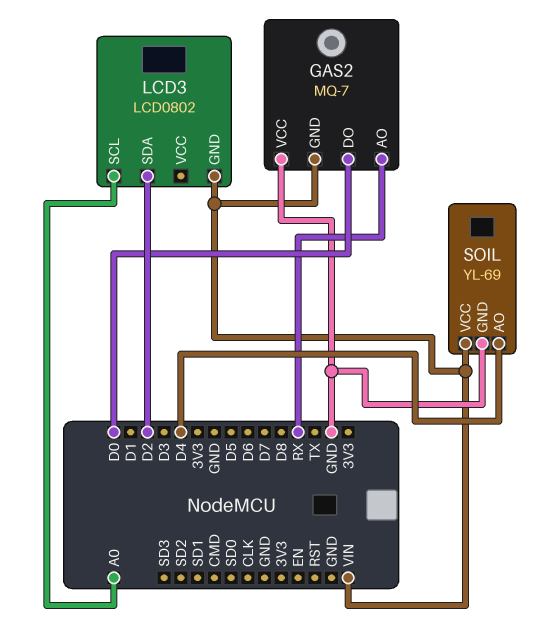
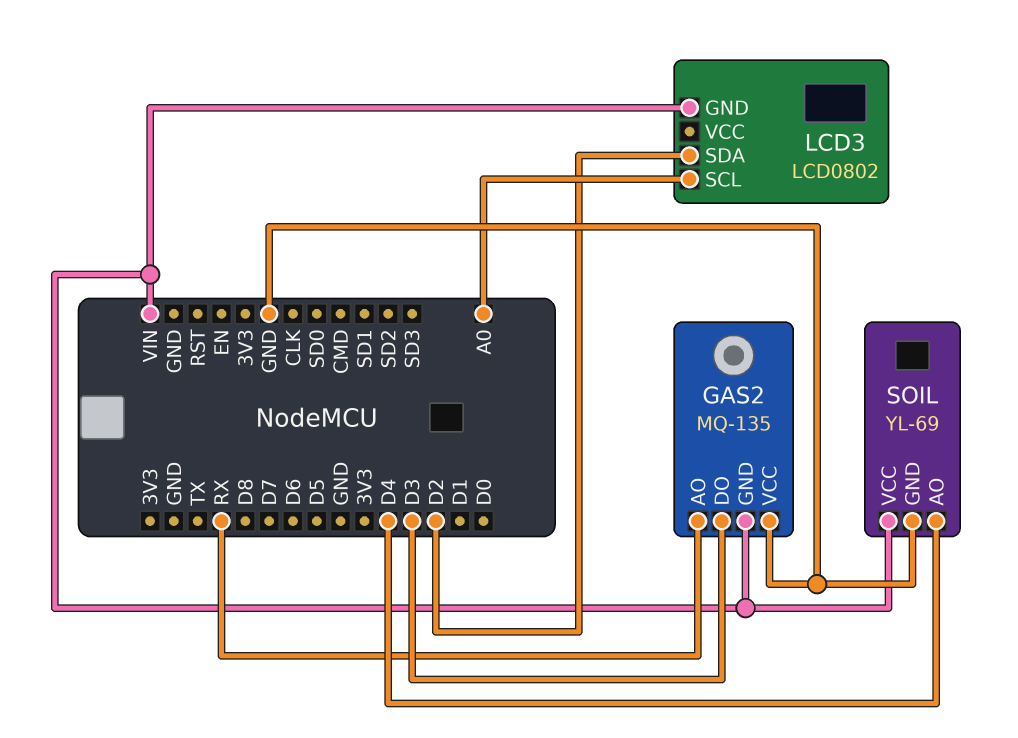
GAS2: MQ-7 -> MQ-135
GAS2 pin DO: D0 -> D3

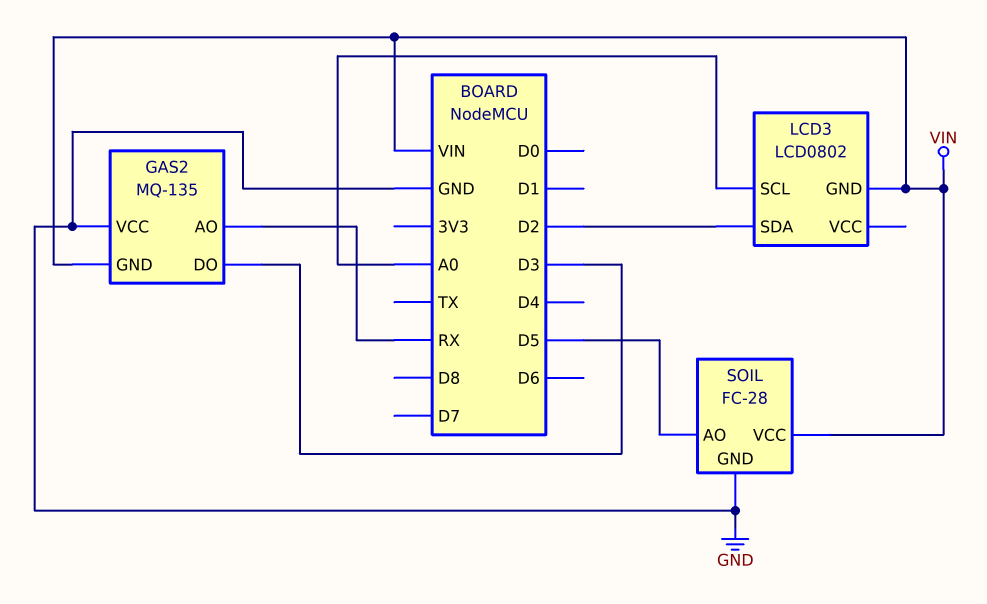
SOIL: YL-69 -> FC-28
SOIL pin AO: D4 -> D5

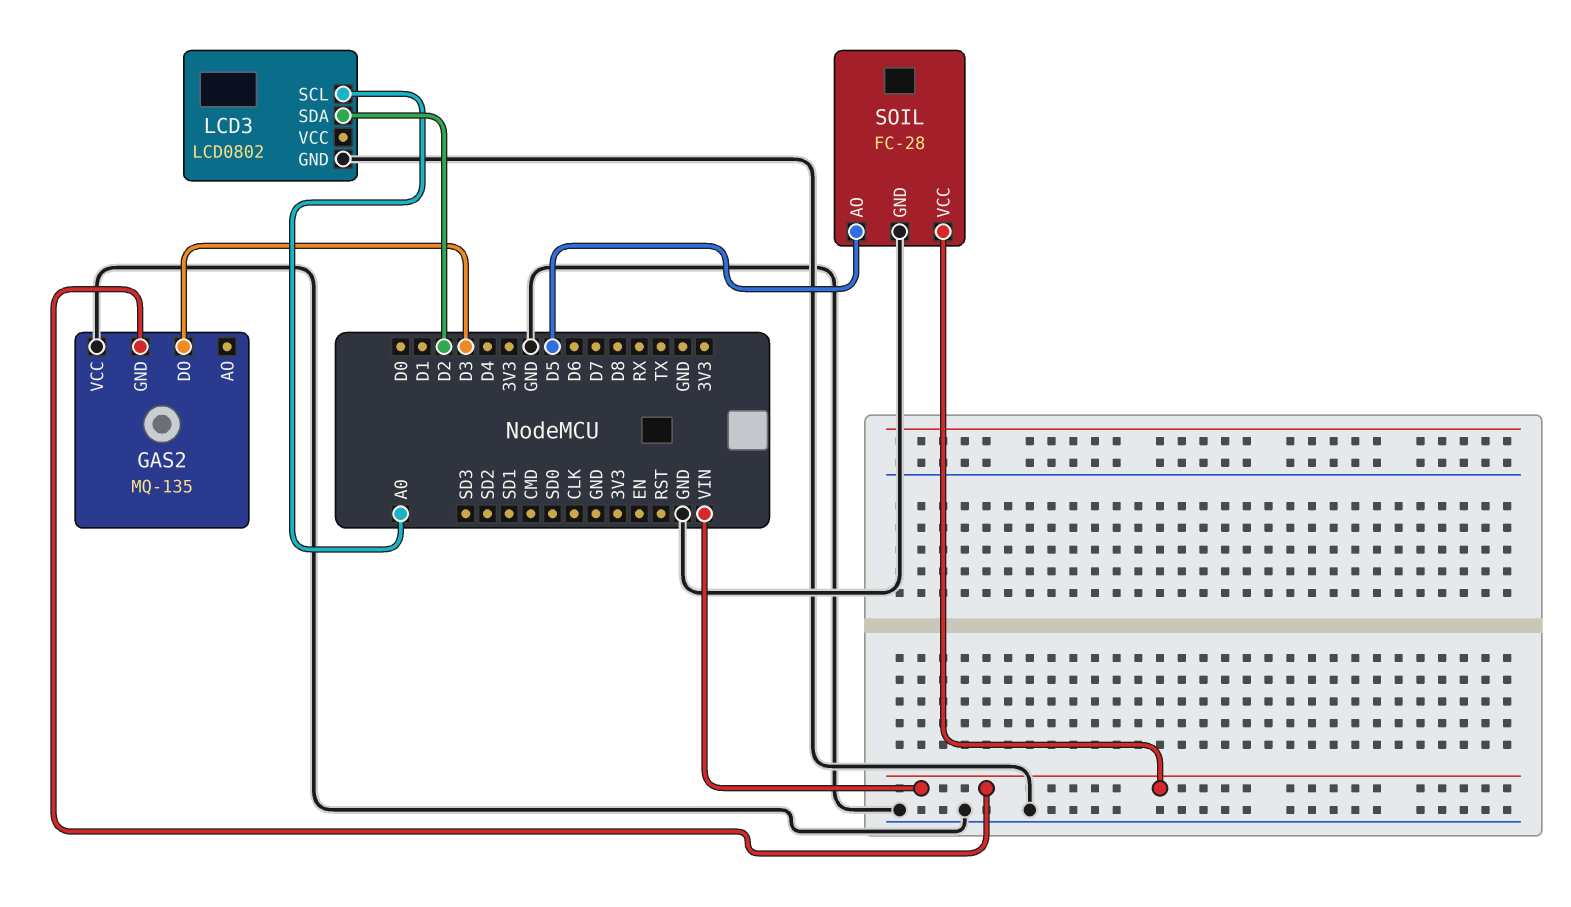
GAS2 pin AO: RX -> none
LCD3 pin GND: VIN -> GND

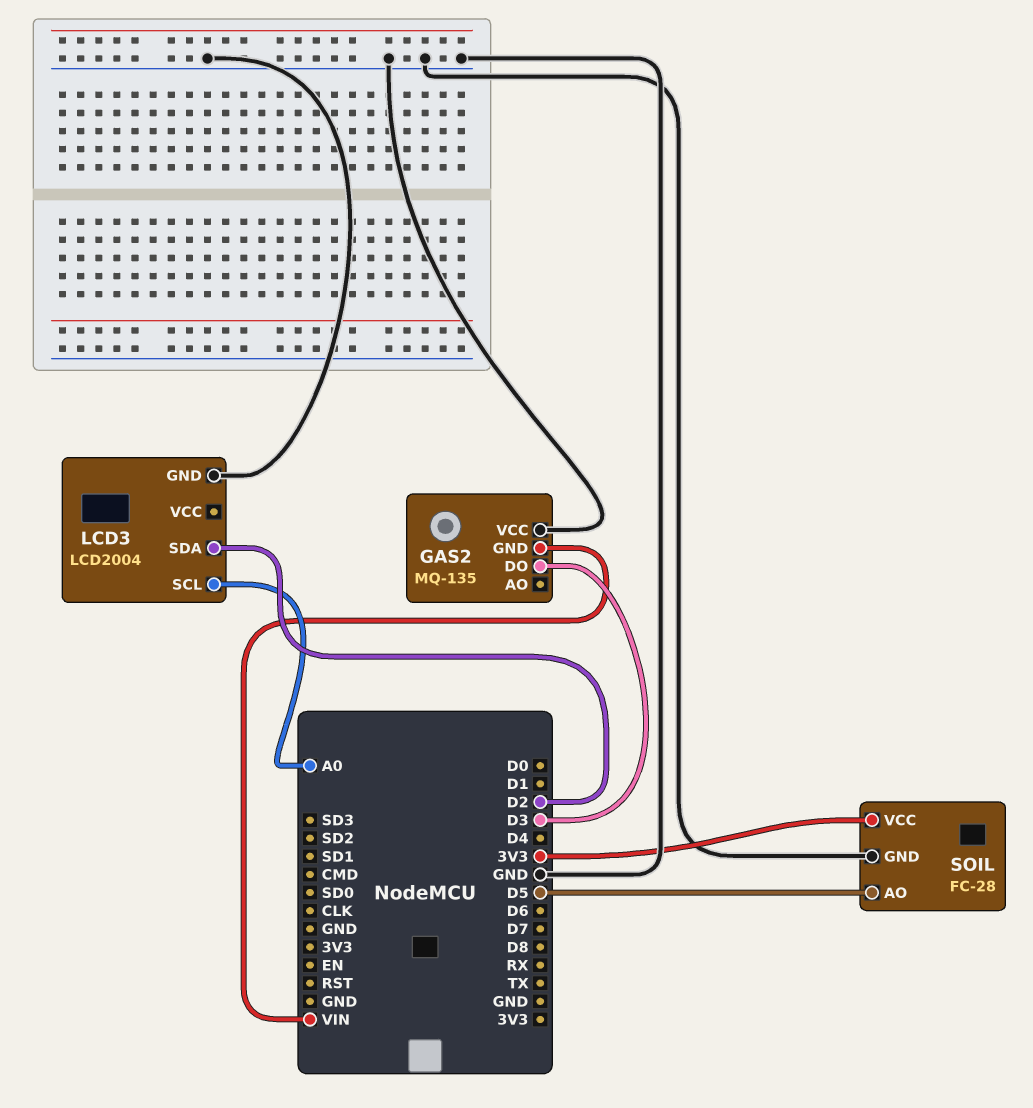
LCD3: LCD0802 -> LCD2004
SOIL pin VCC: VIN -> 3V3

